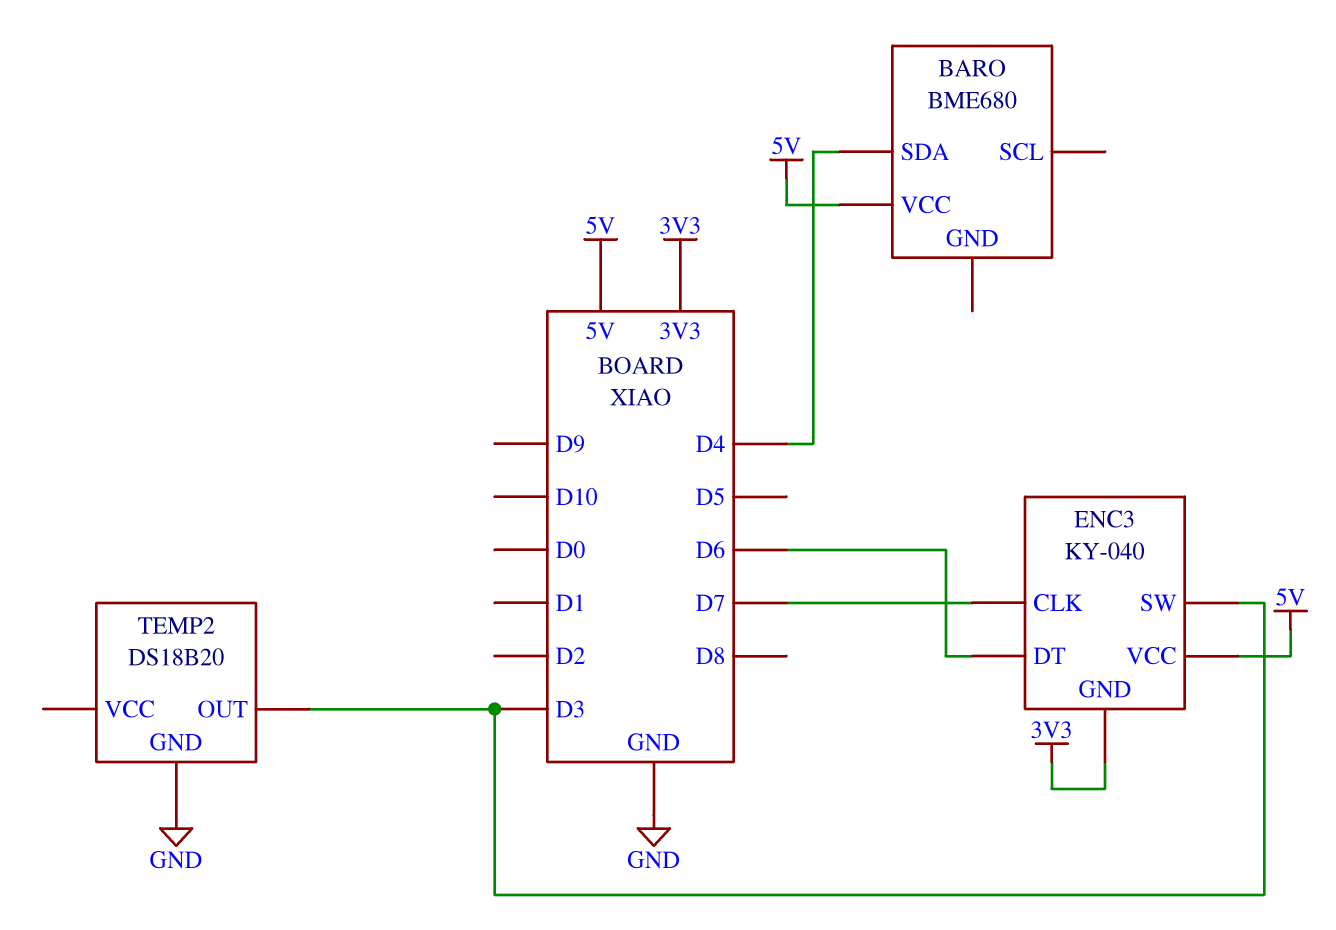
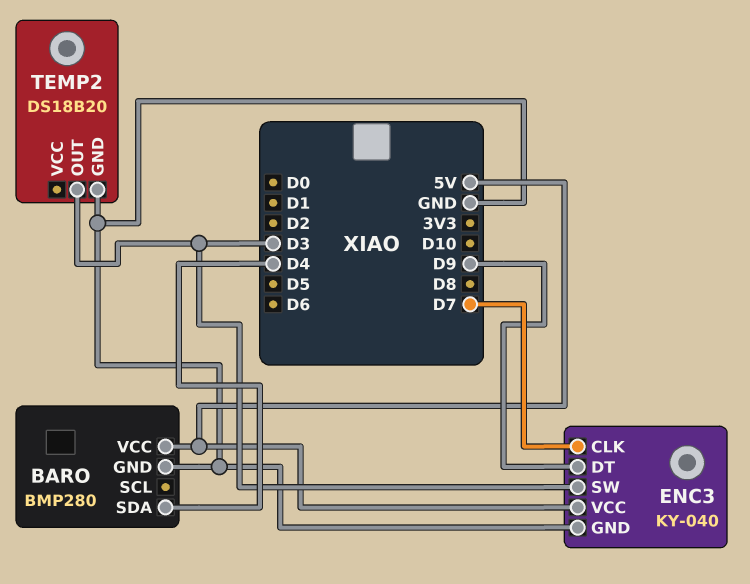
BARO: BME680 -> BMP280
BARO pin GND: none -> GND
ENC3 pin DT: D6 -> D9
ENC3 pin GND: 3V3 -> GND

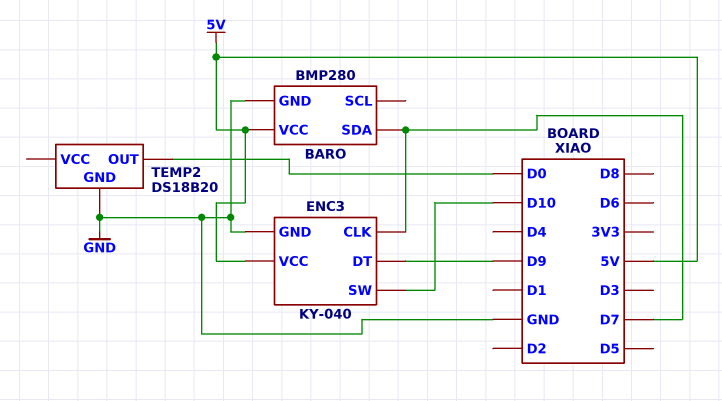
BARO pin SDA: D4 -> D7
ENC3 pin SW: D3 -> D10
TEMP2 pin OUT: D3 -> D0

